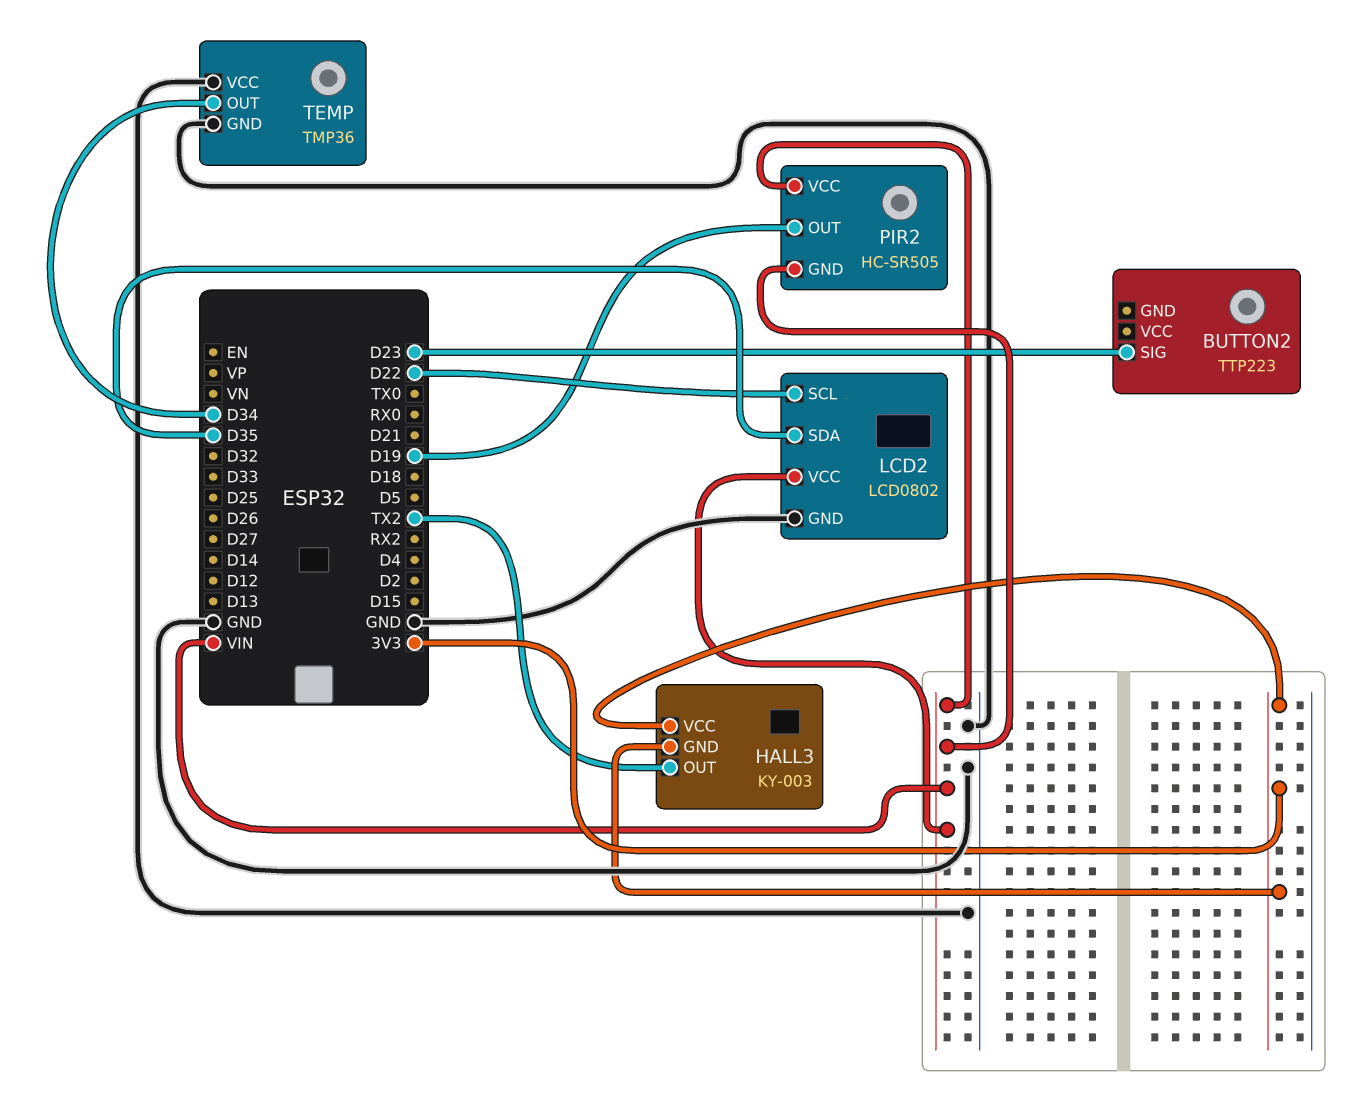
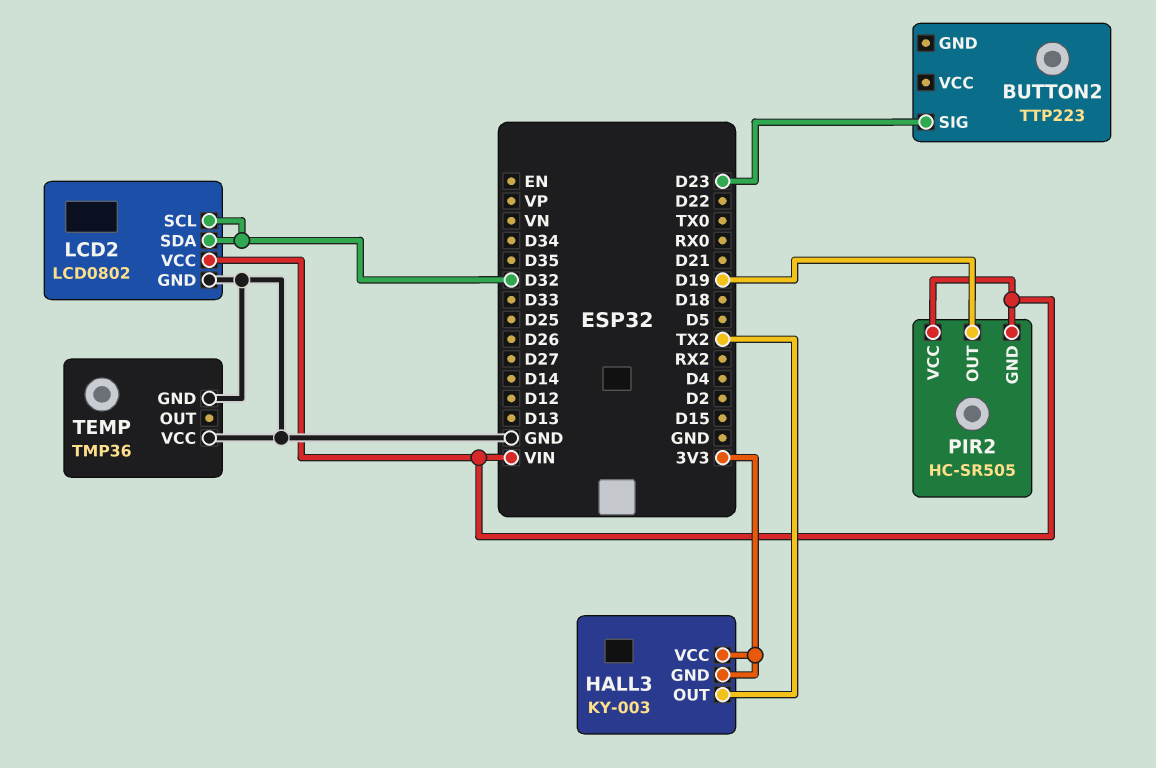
LCD2 pin SCL: D22 -> D32
LCD2 pin SDA: D35 -> D32
TEMP pin OUT: D34 -> none

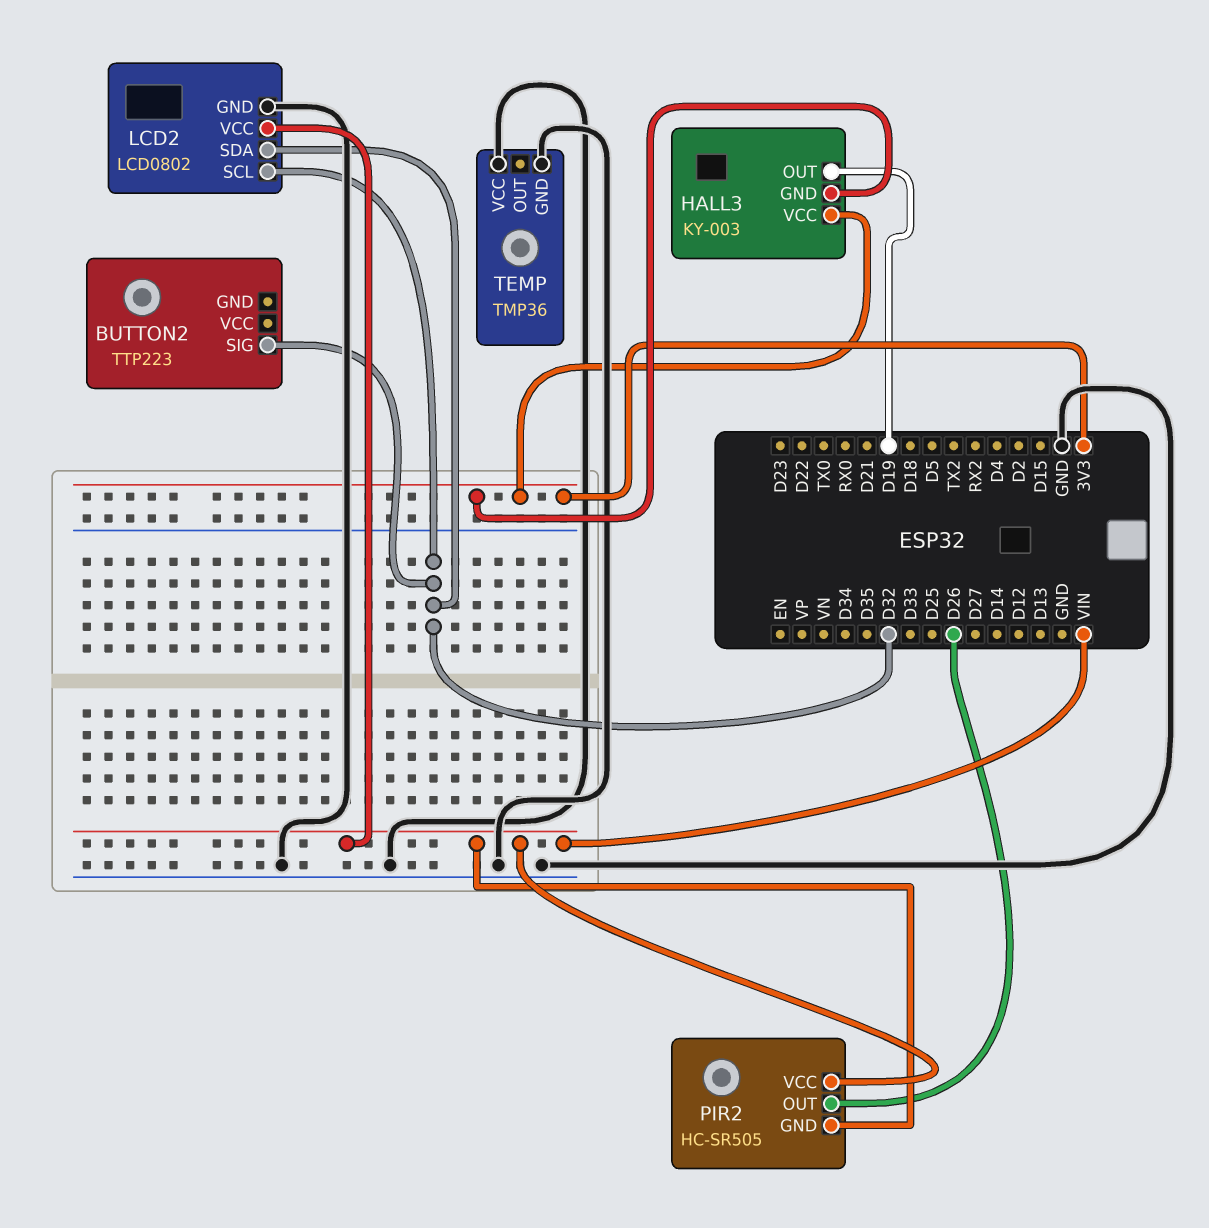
BUTTON2 pin SIG: D23 -> D32
HALL3 pin OUT: TX2 -> D19
PIR2 pin OUT: D19 -> D26

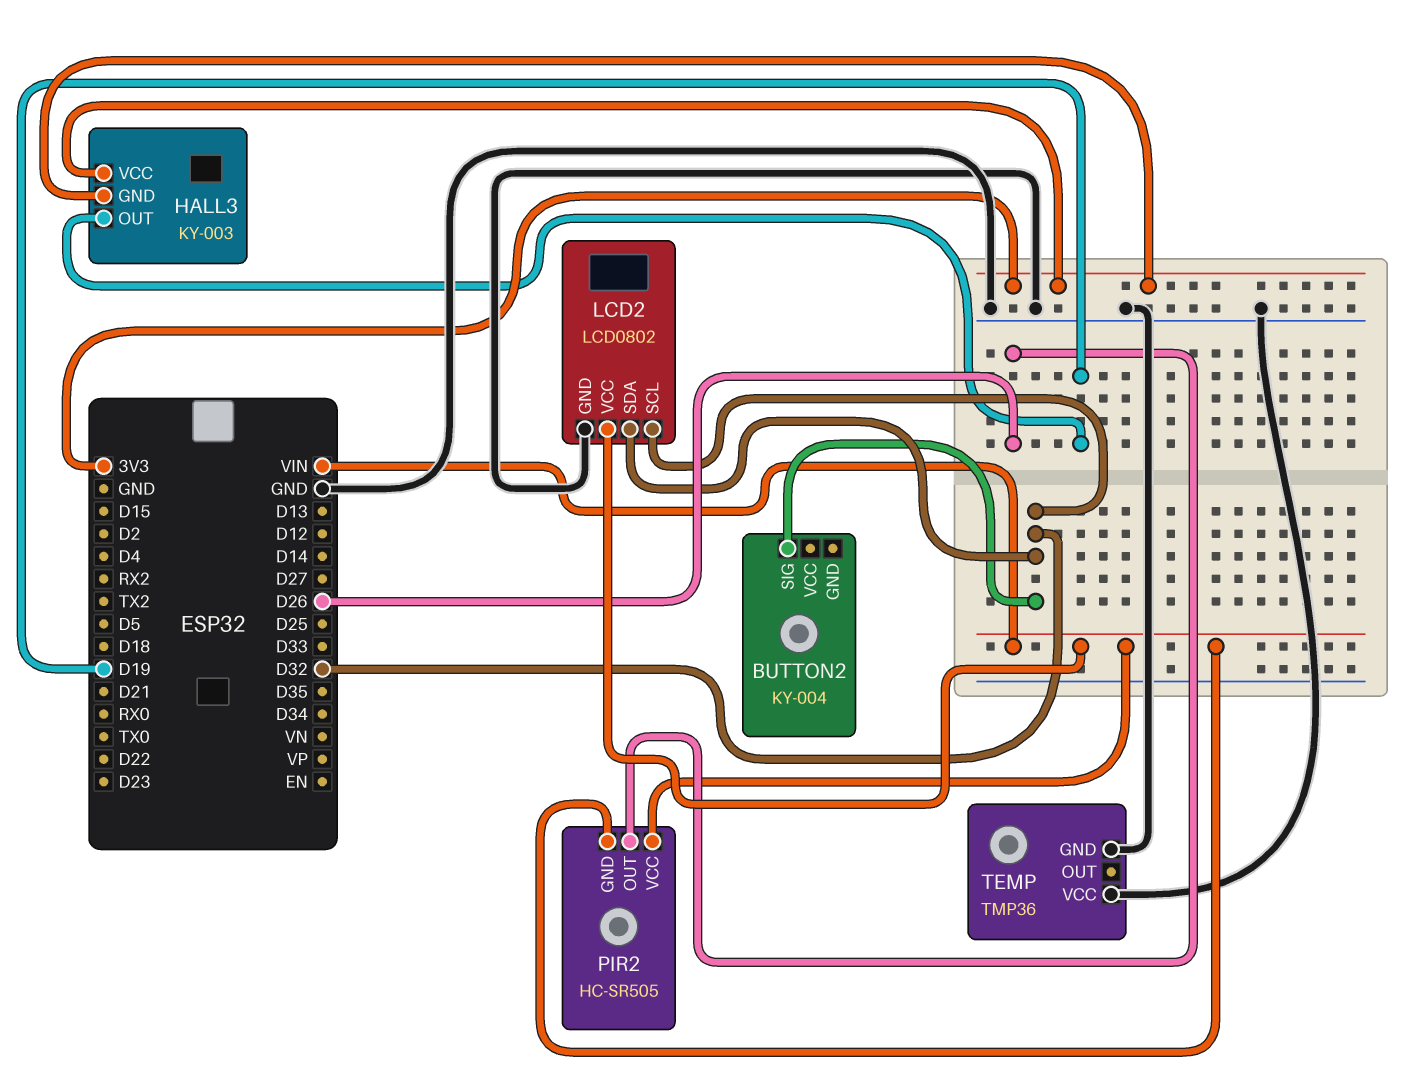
BUTTON2: TTP223 -> KY-004

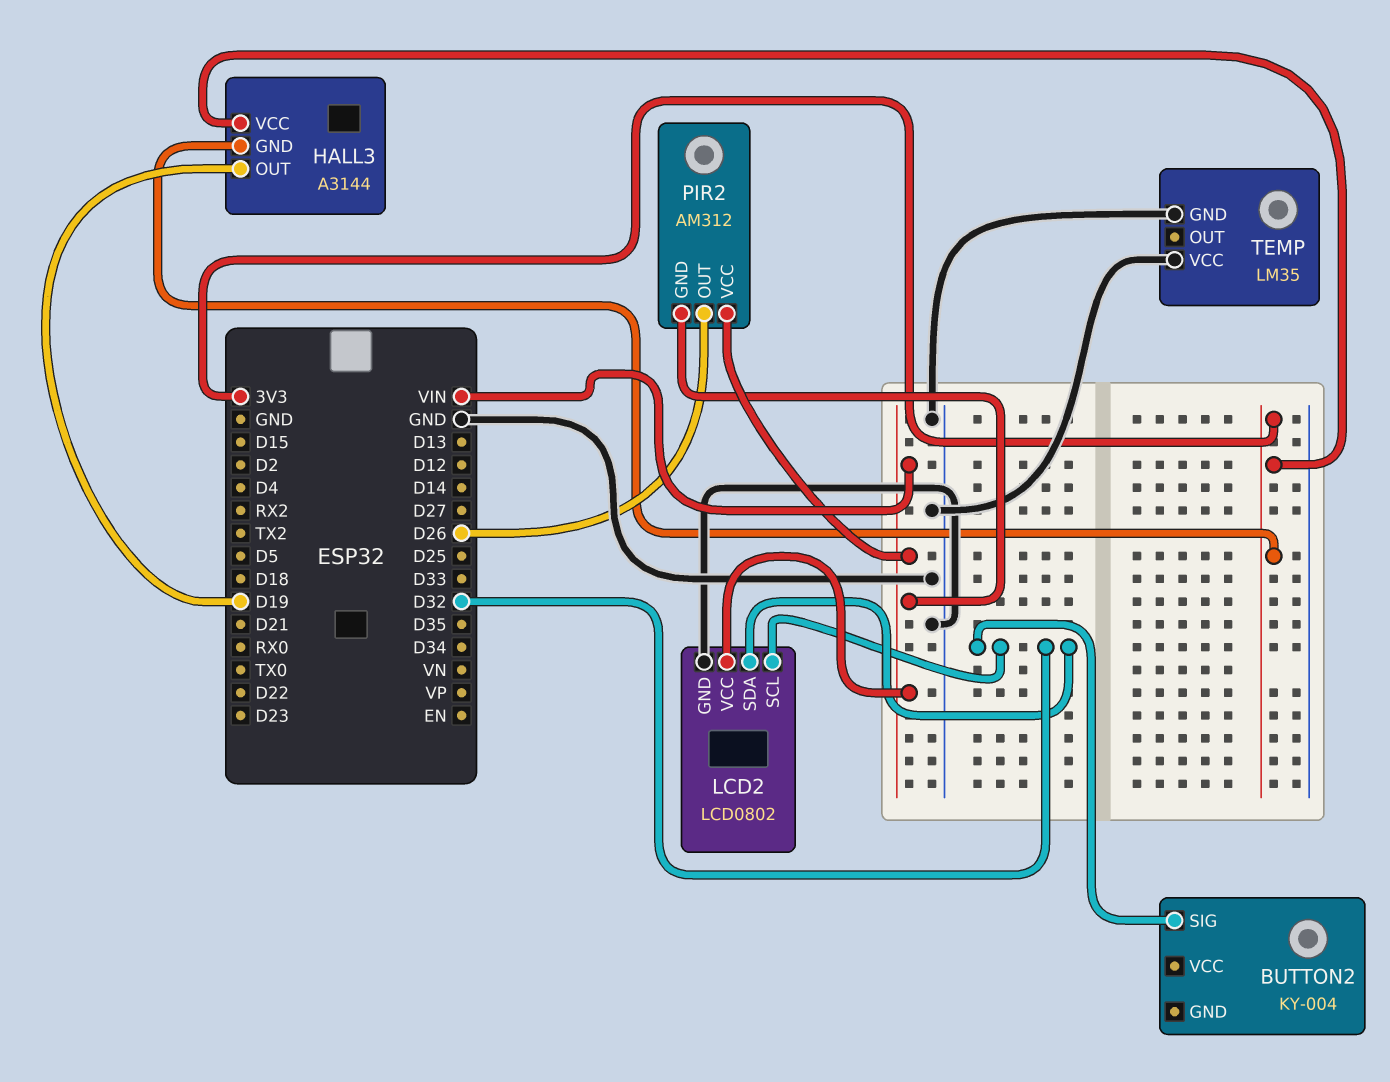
HALL3: KY-003 -> A3144
PIR2: HC-SR505 -> AM312
TEMP: TMP36 -> LM35

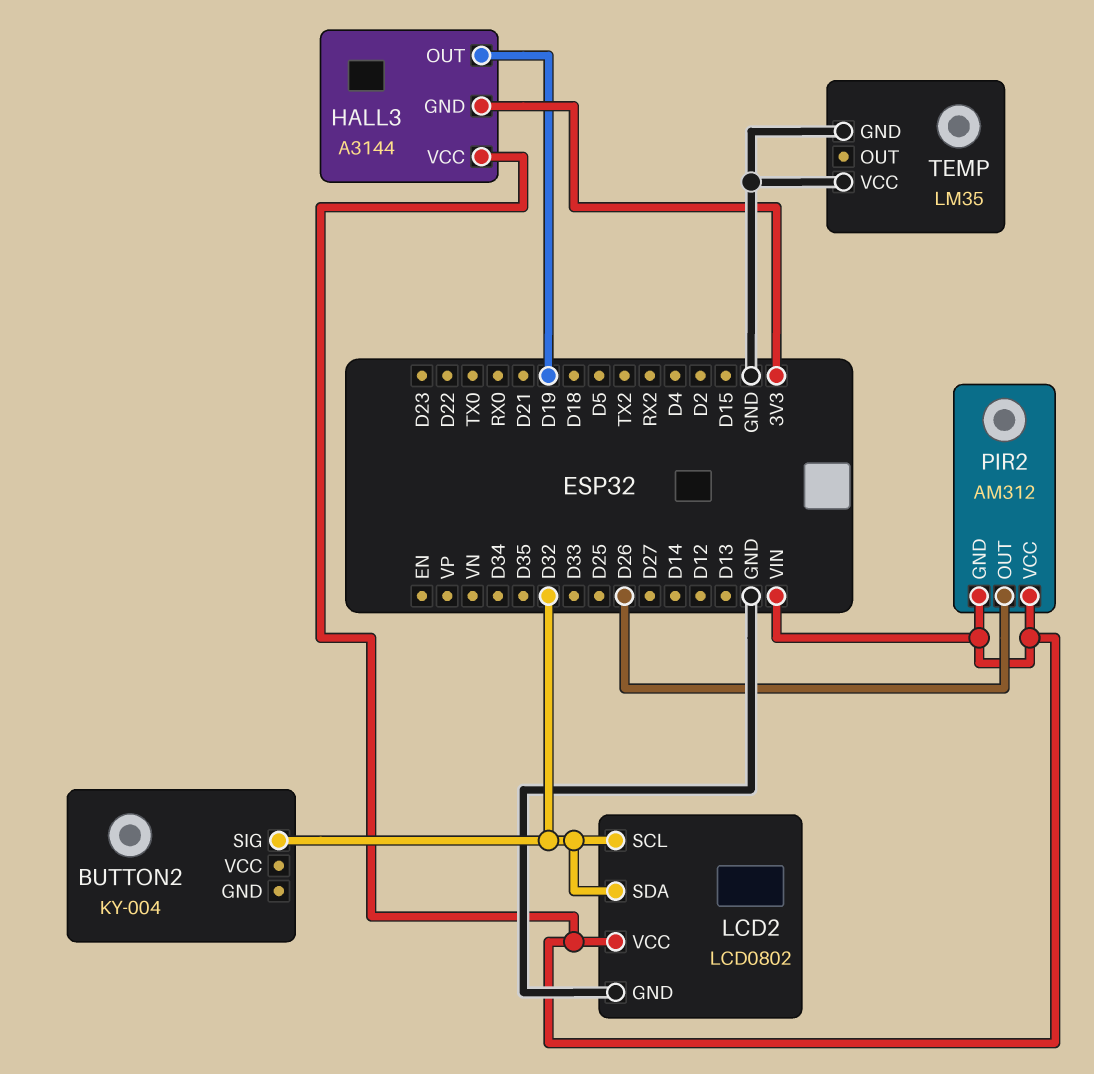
HALL3 pin VCC: 3V3 -> VIN

